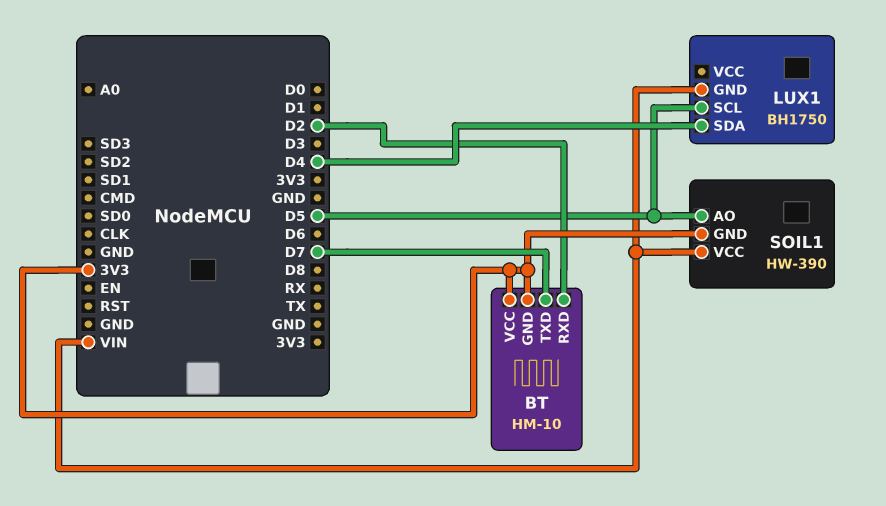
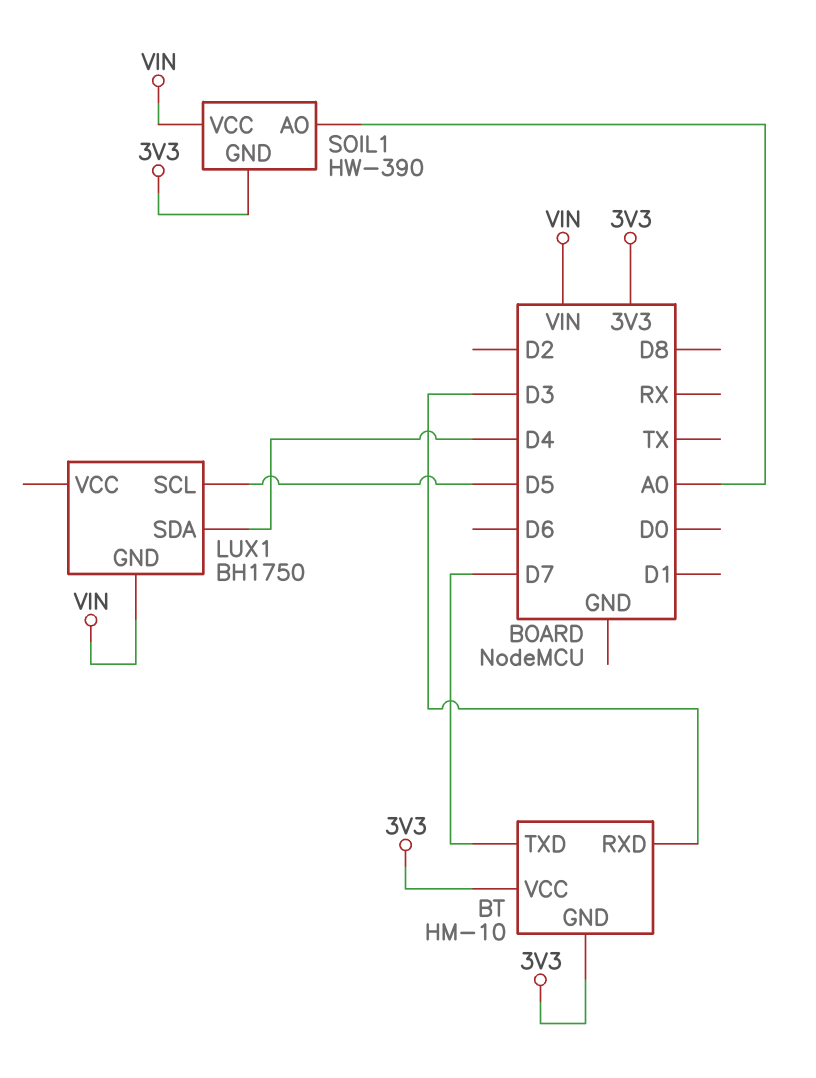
BT pin RXD: D2 -> D3
SOIL1 pin AO: D5 -> A0

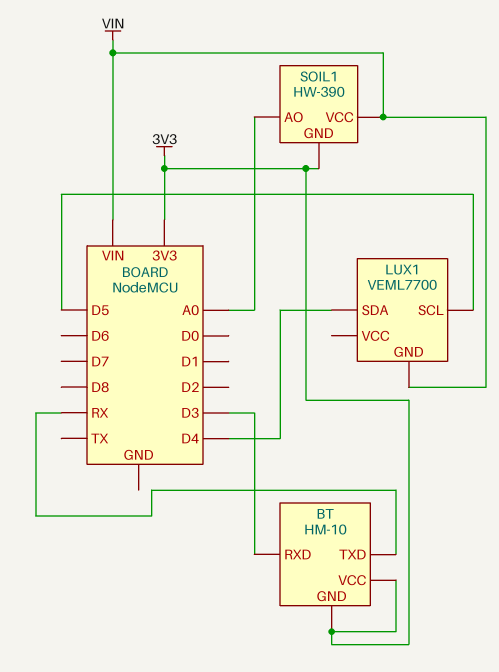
BT pin TXD: D7 -> RX
LUX1: BH1750 -> VEML7700

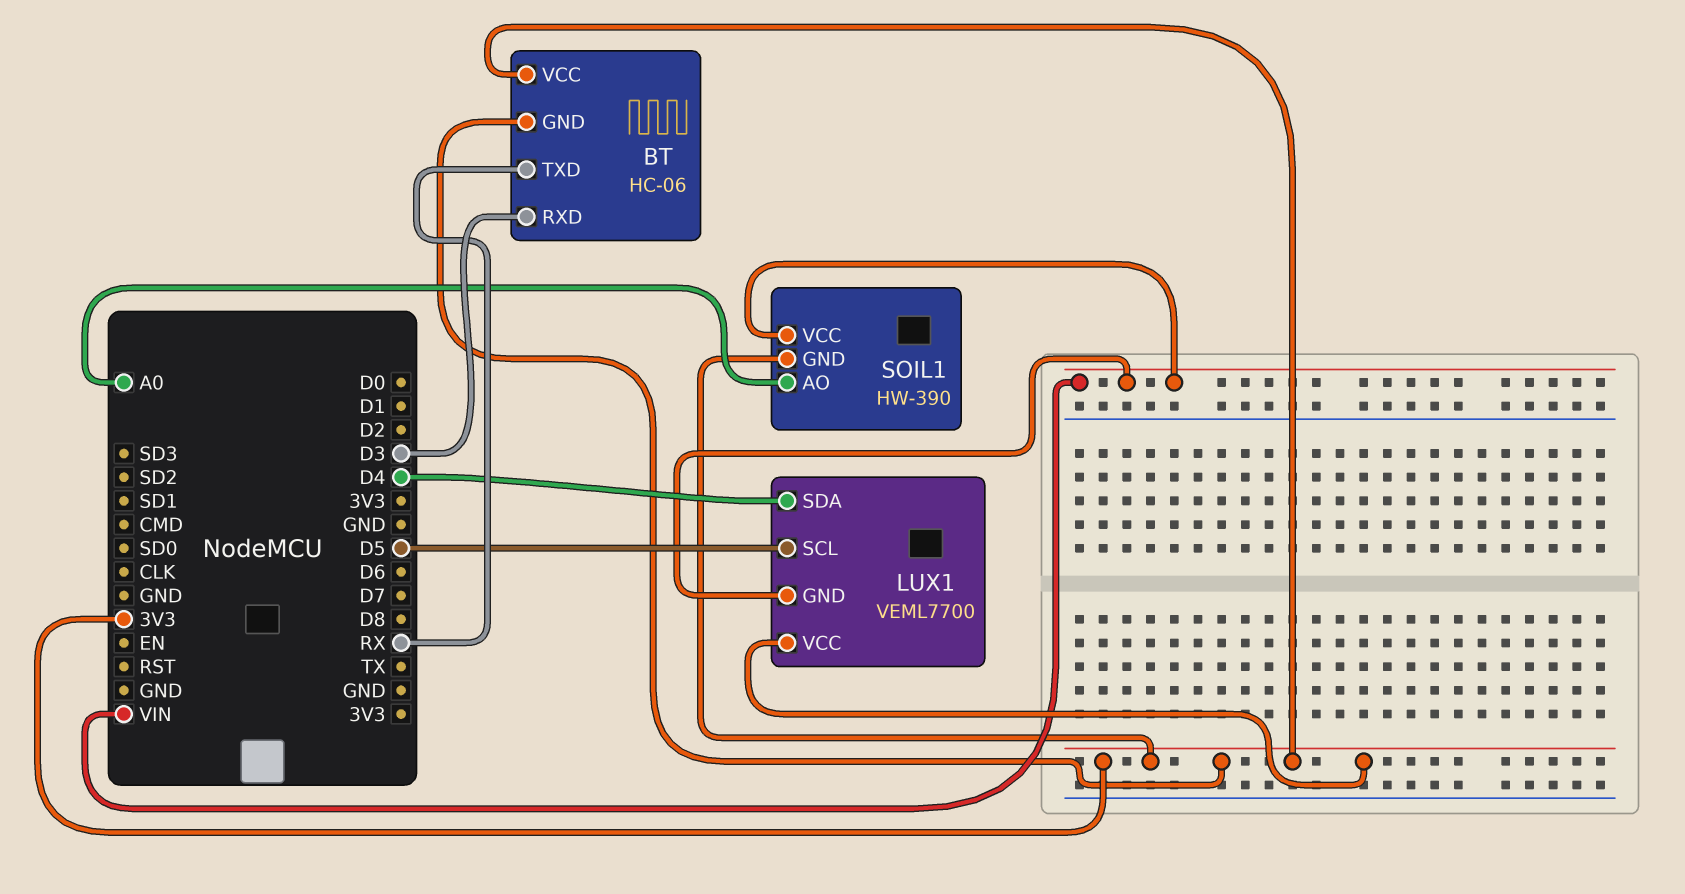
BT: HM-10 -> HC-06
LUX1 pin VCC: none -> 3V3

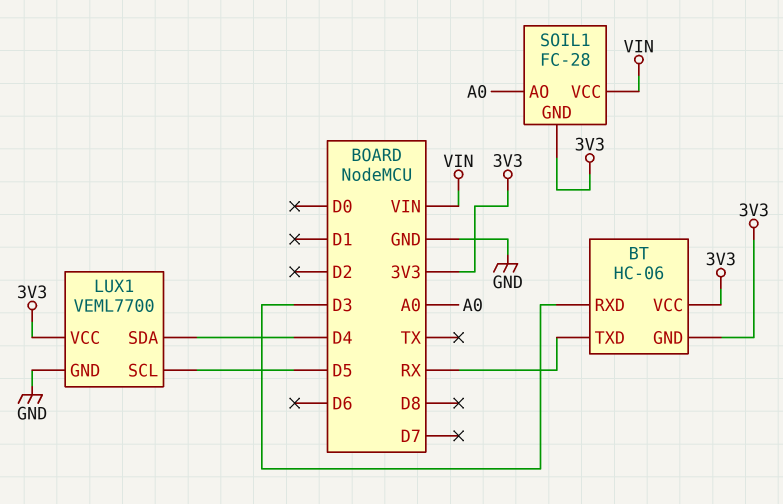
LUX1 pin GND: VIN -> GND
SOIL1: HW-390 -> FC-28

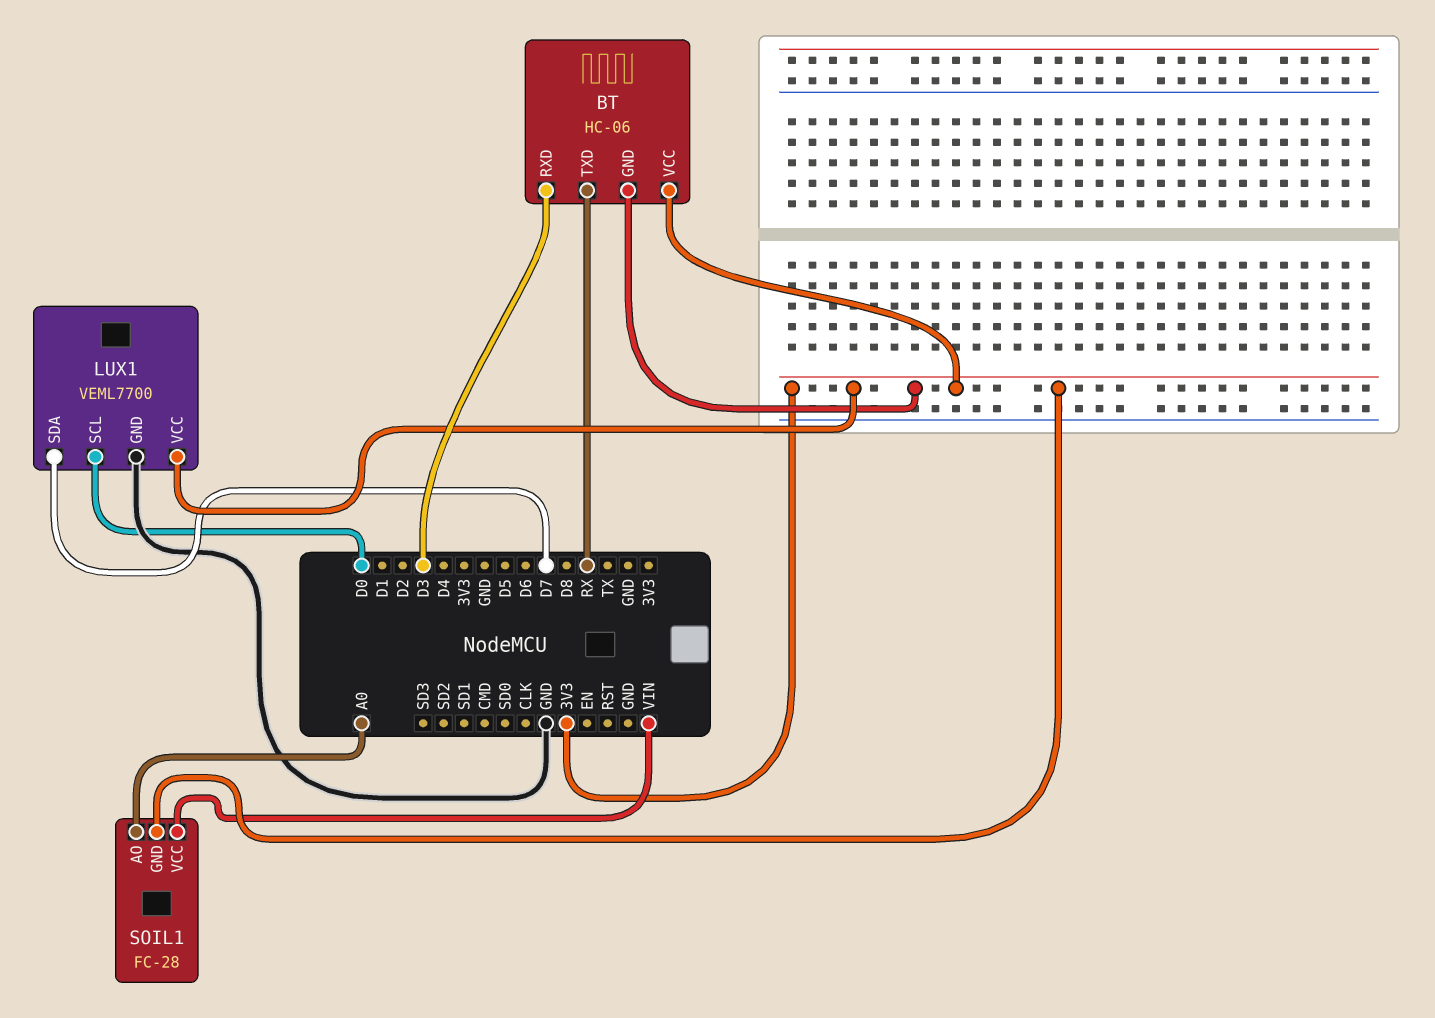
LUX1 pin SCL: D5 -> D0
LUX1 pin SDA: D4 -> D7

